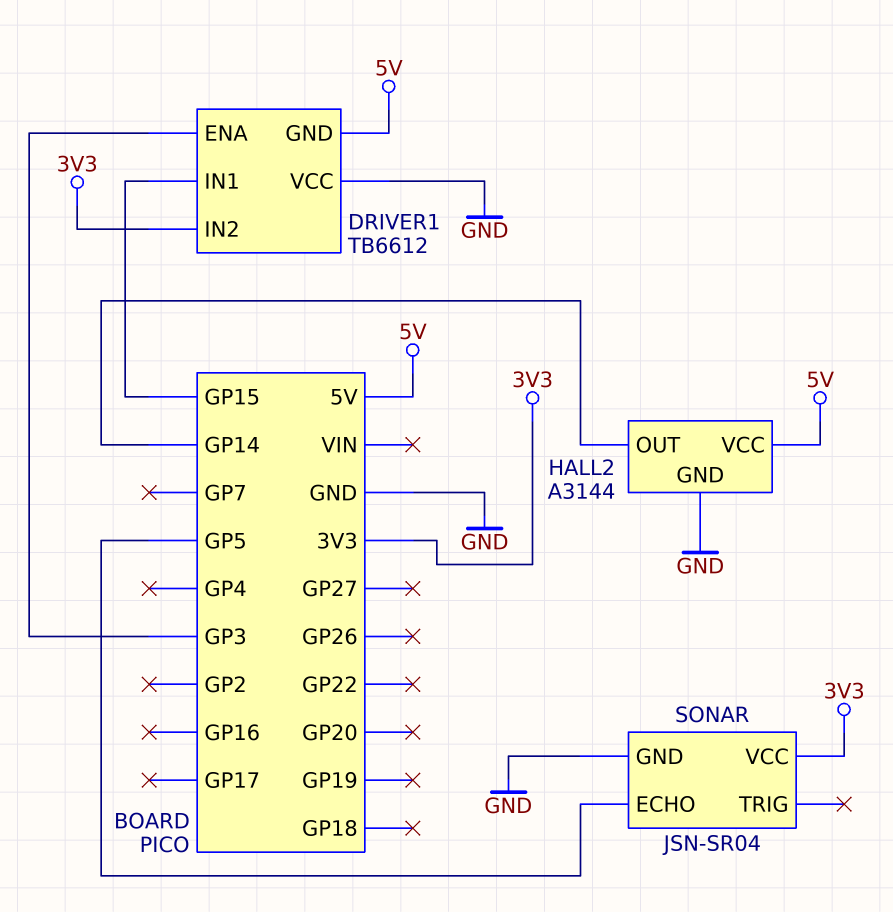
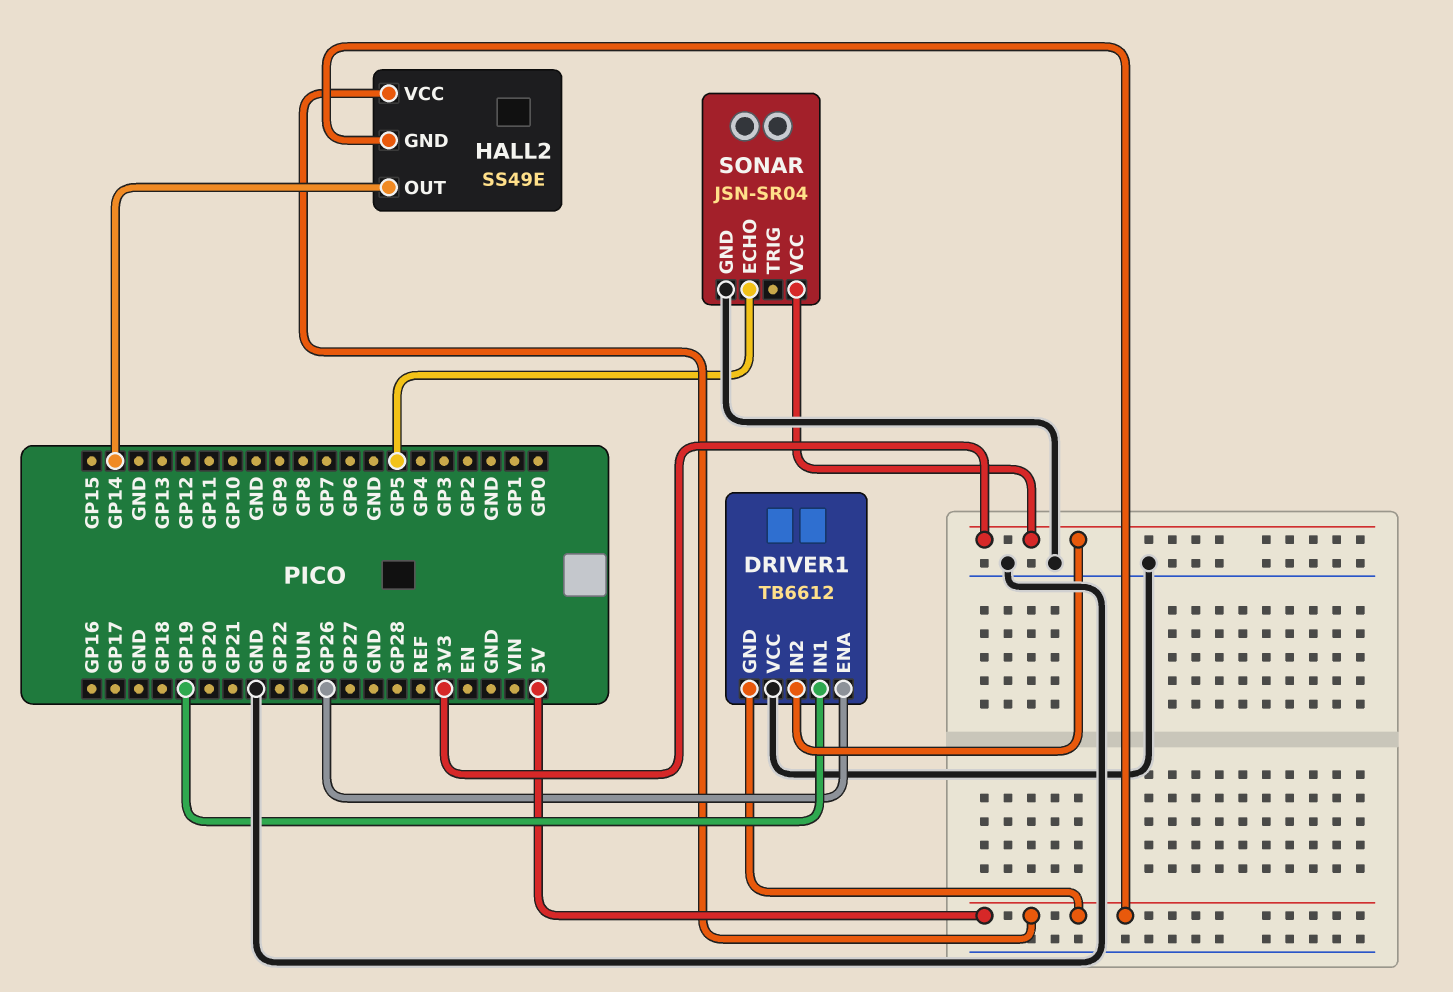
DRIVER1 pin ENA: GP3 -> GP26
DRIVER1 pin IN1: GP15 -> GP19
HALL2: A3144 -> SS49E
HALL2 pin GND: GND -> 5V

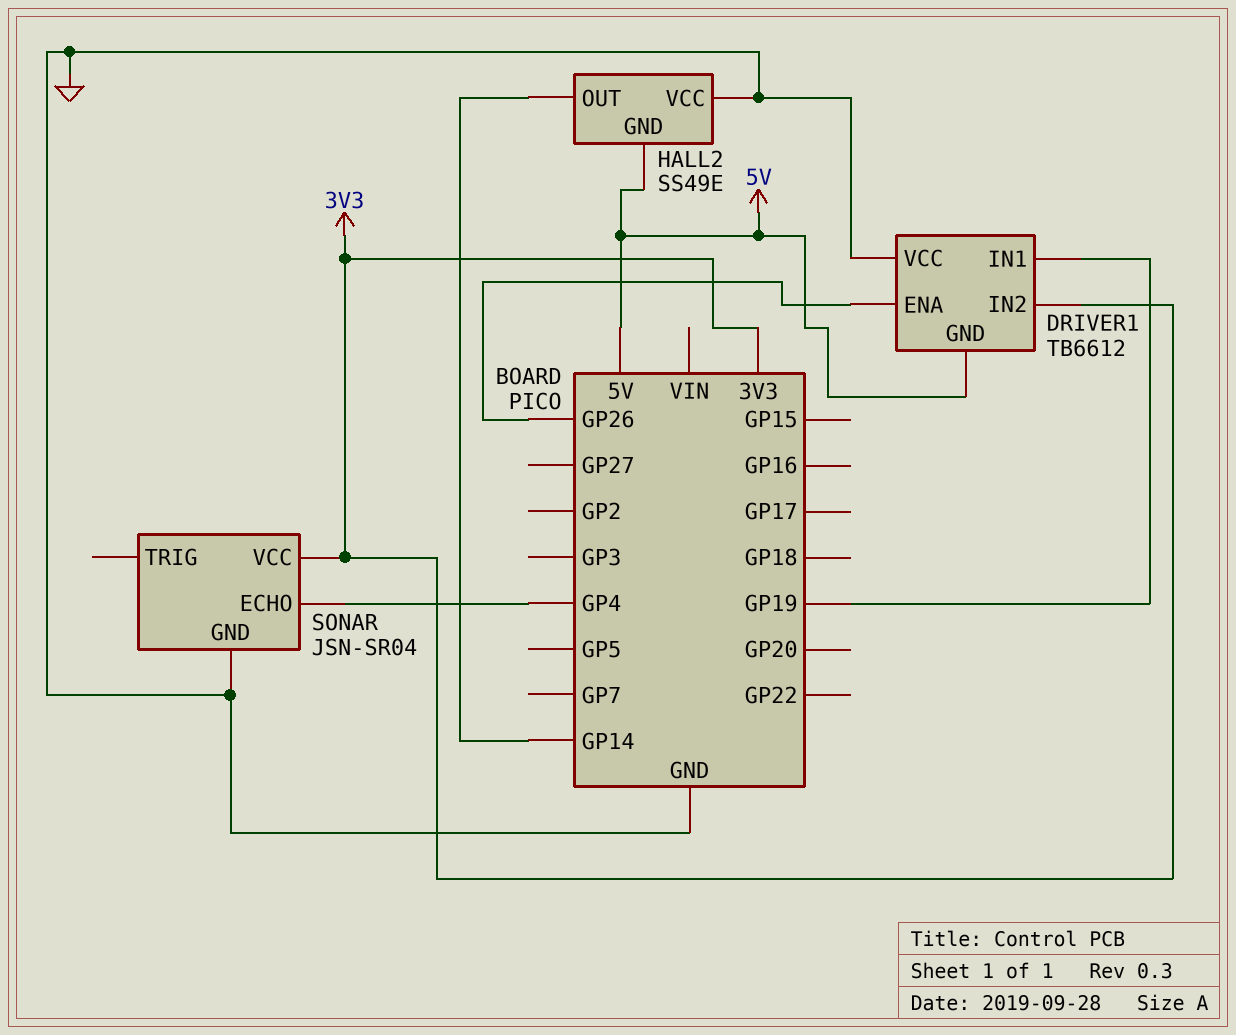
HALL2 pin VCC: 5V -> GND
SONAR pin ECHO: GP5 -> GP4

